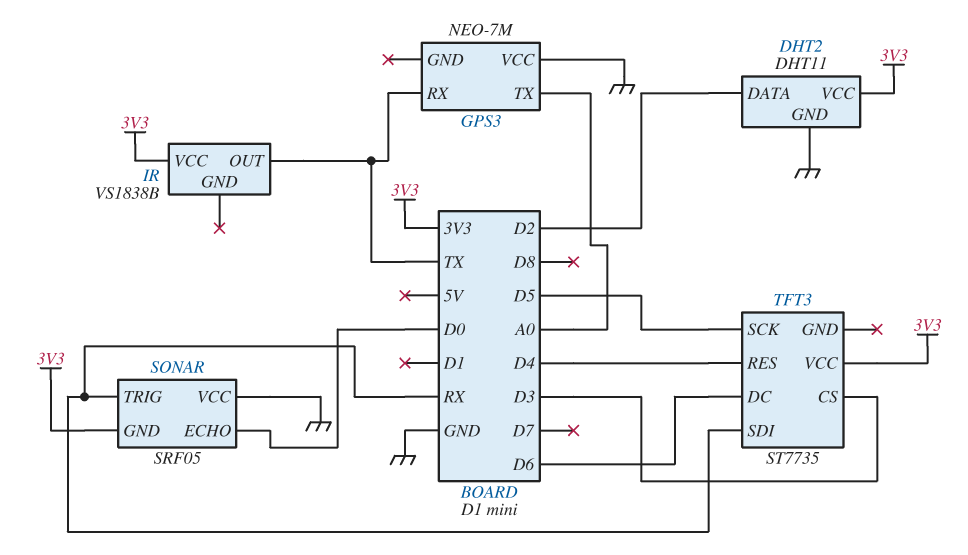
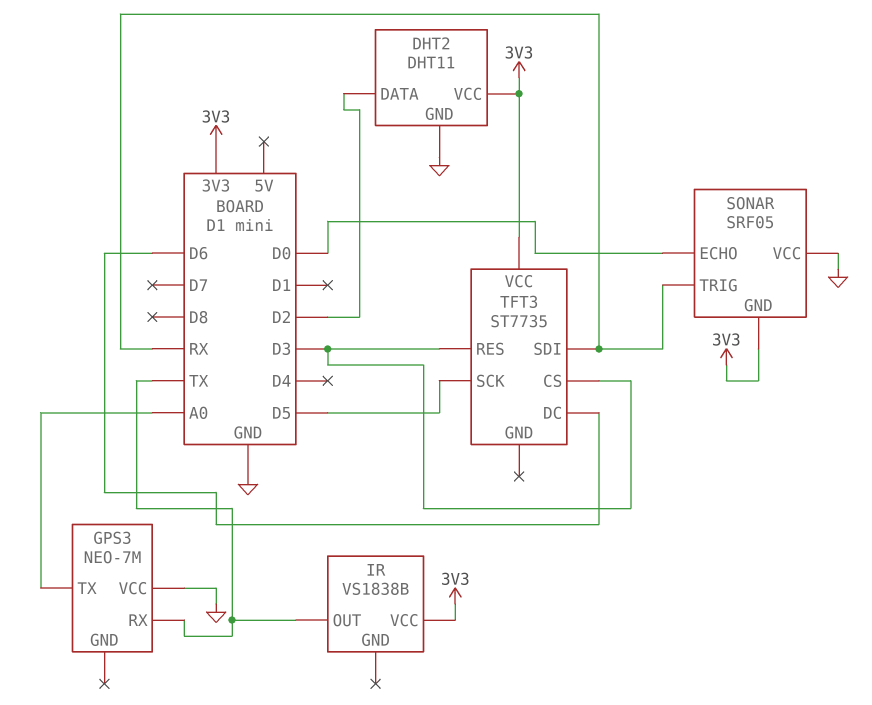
TFT3 pin RES: D4 -> D3

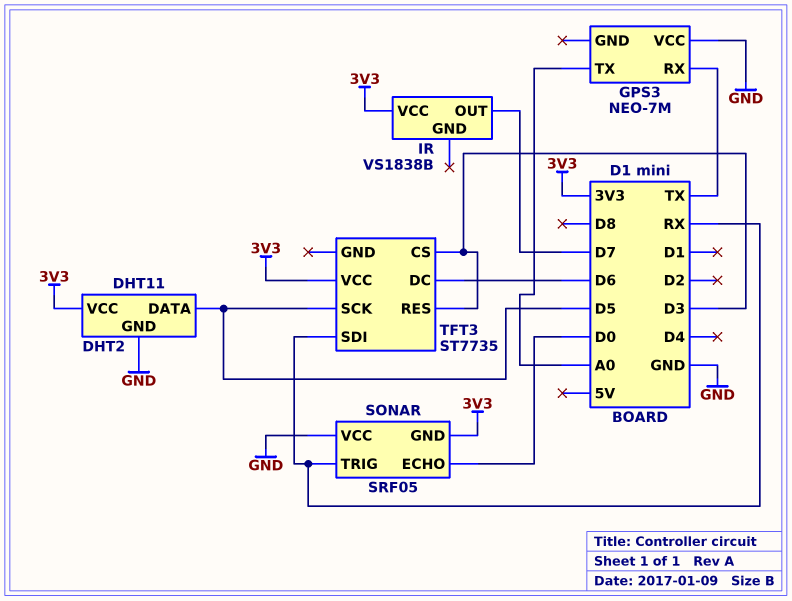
DHT2 pin DATA: D2 -> D5
IR pin OUT: TX -> D7

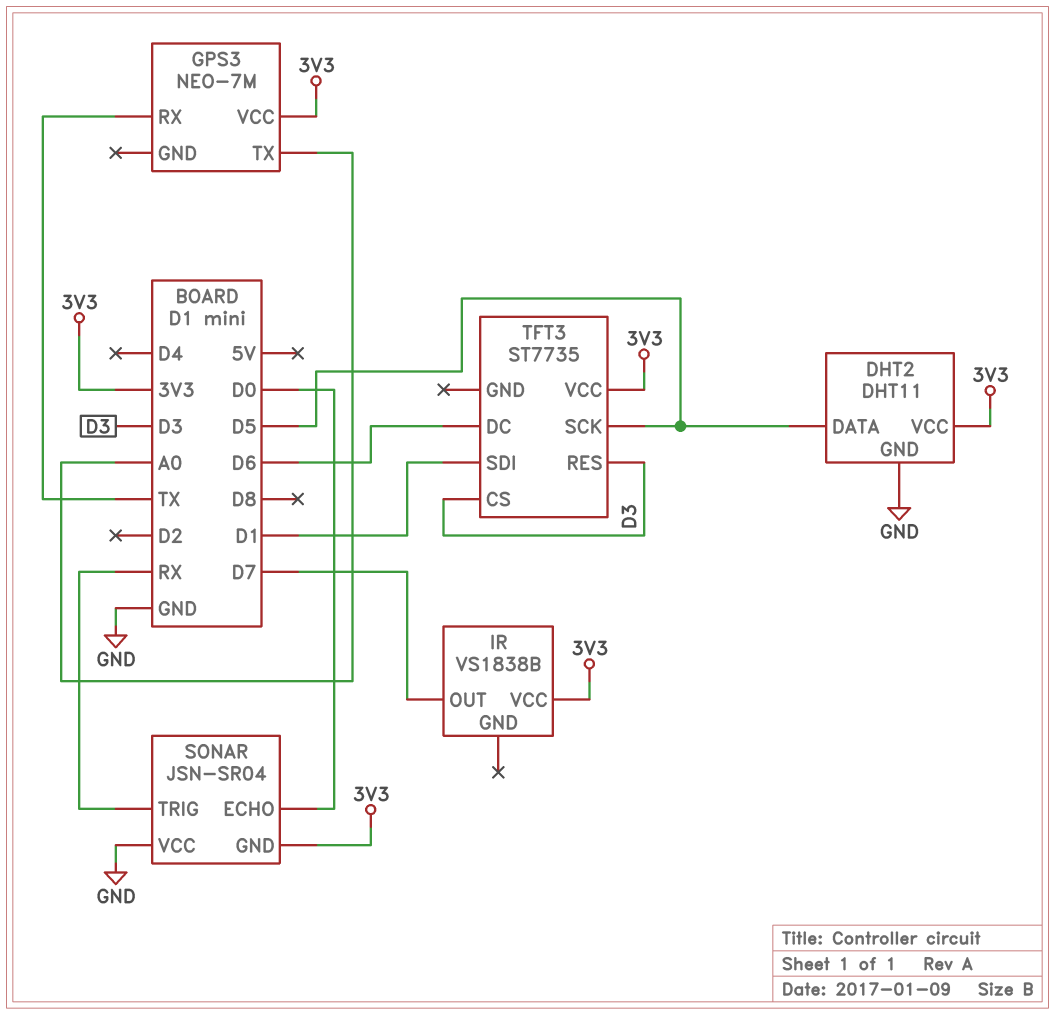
GPS3 pin VCC: GND -> 3V3
SONAR: SRF05 -> JSN-SR04
TFT3 pin SDI: RX -> D1

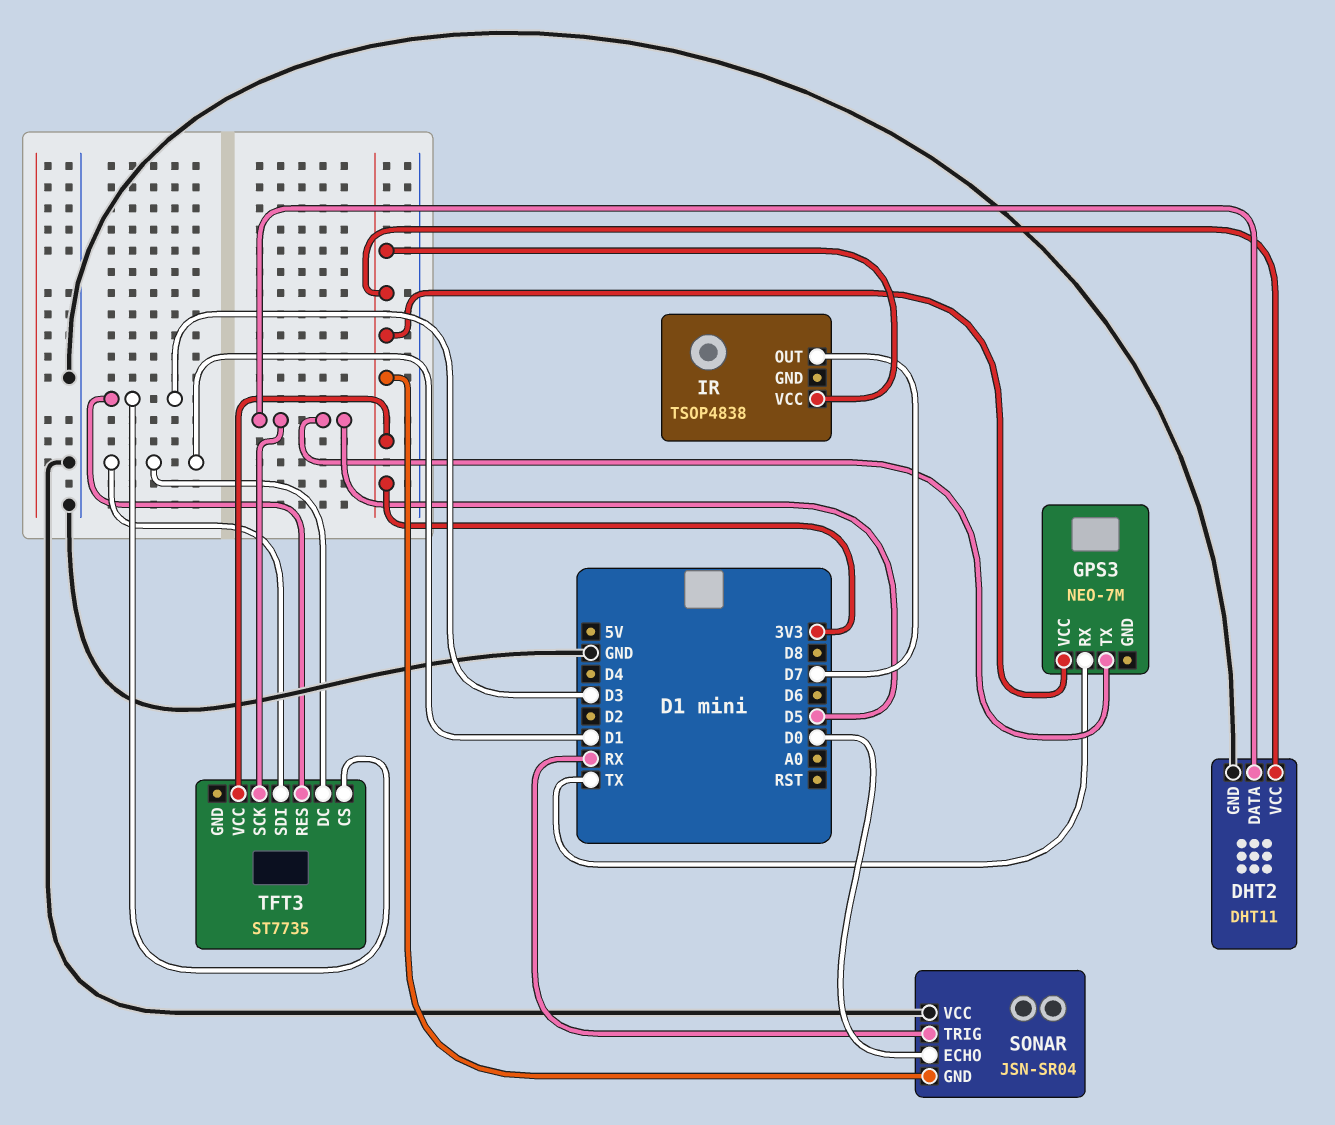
GPS3 pin TX: A0 -> D5
IR: VS1838B -> TSOP4838
TFT3 pin DC: D6 -> D1

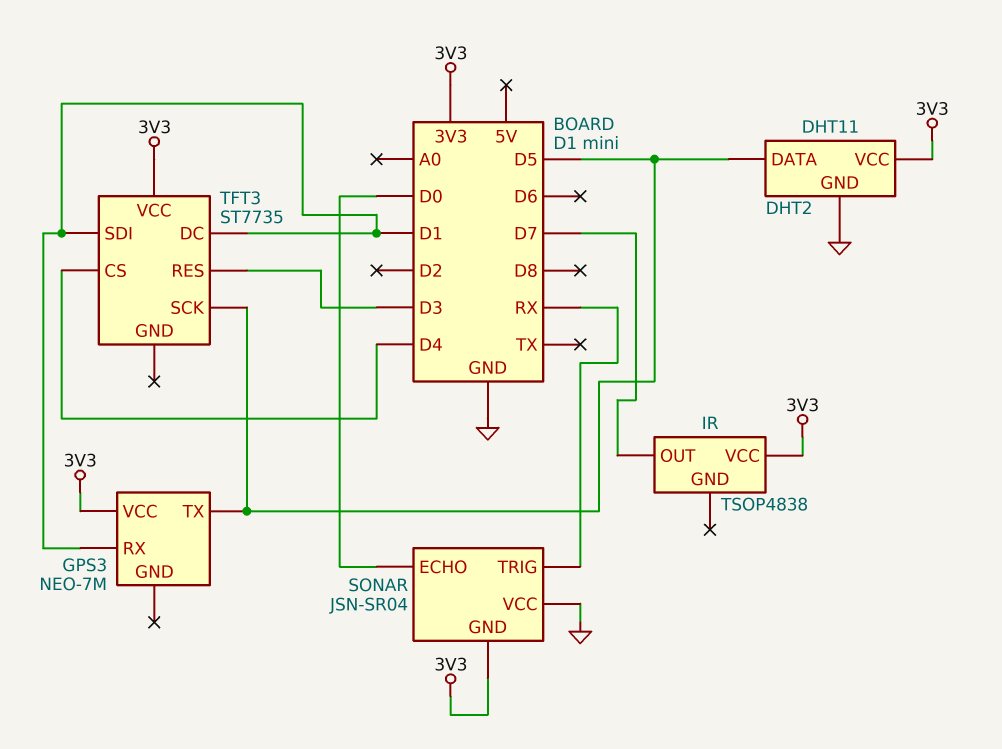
GPS3 pin RX: TX -> D1
TFT3 pin CS: D3 -> D4

